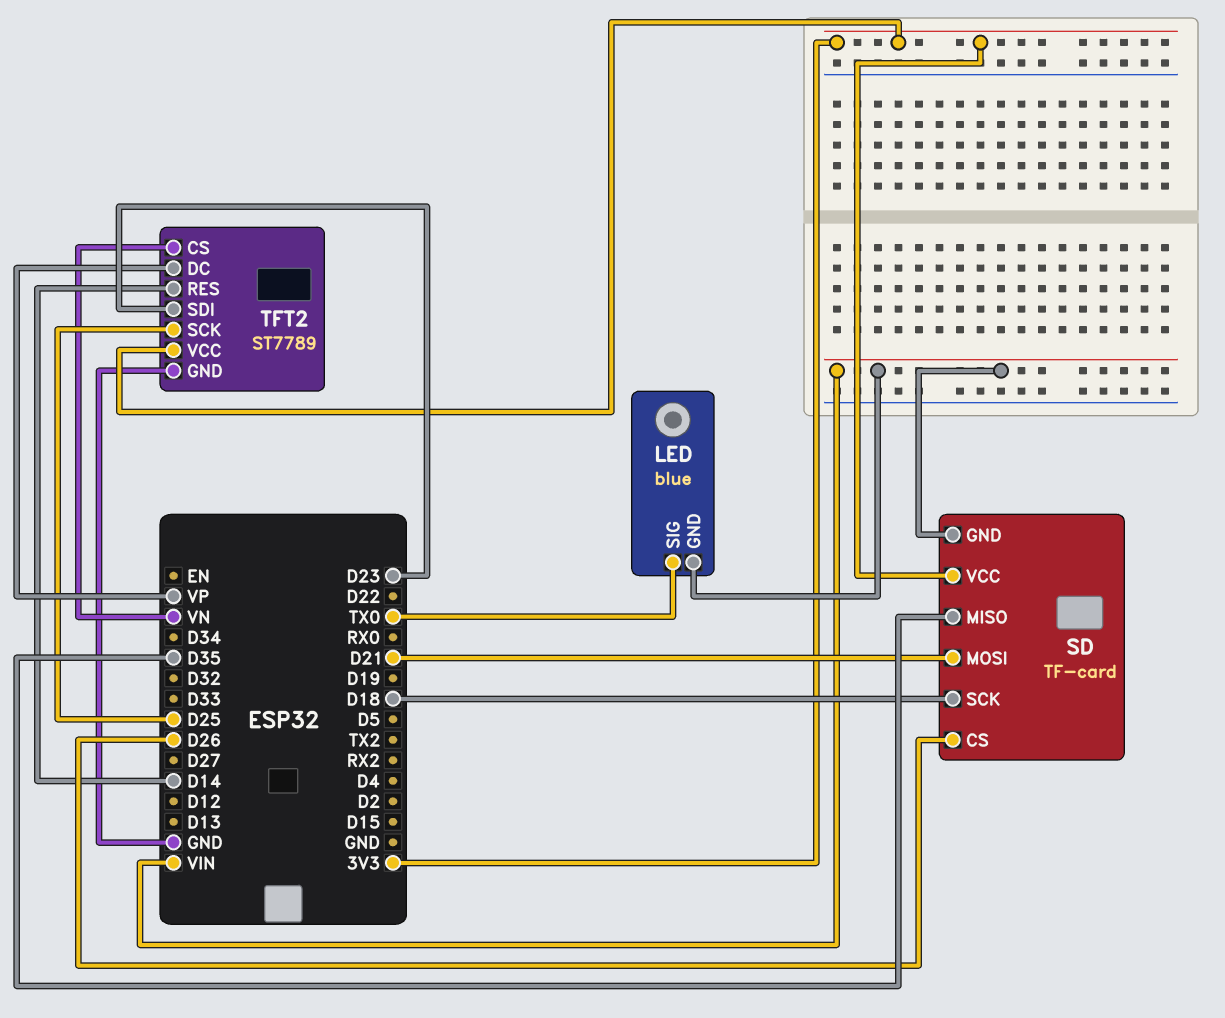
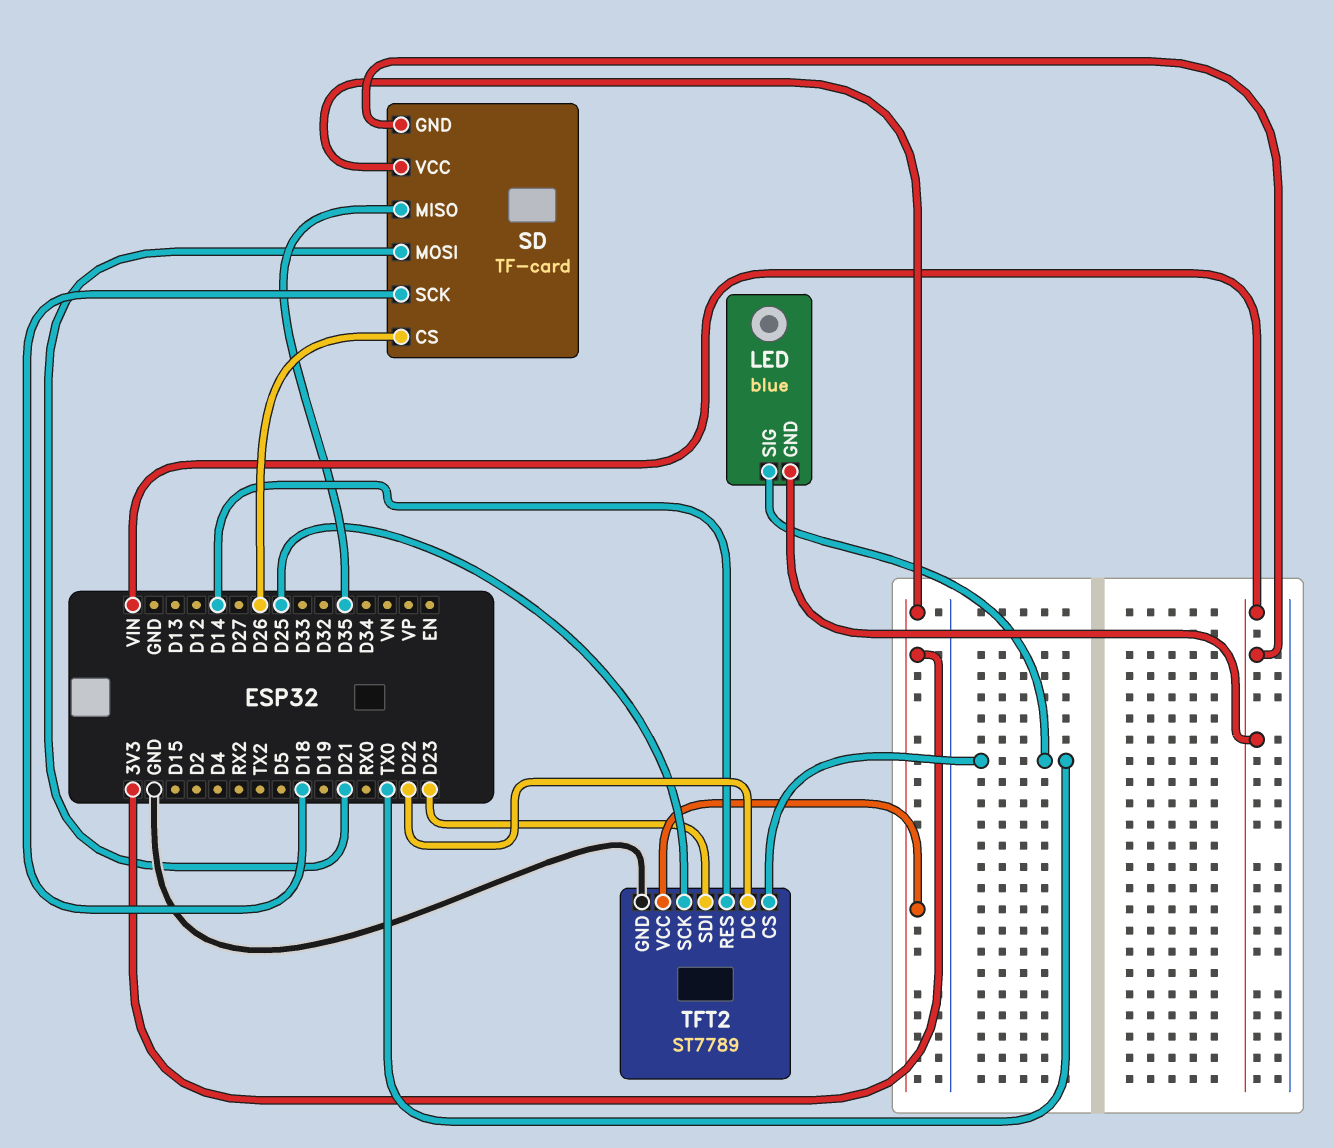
TFT2 pin CS: VN -> TX0
TFT2 pin DC: VP -> D22

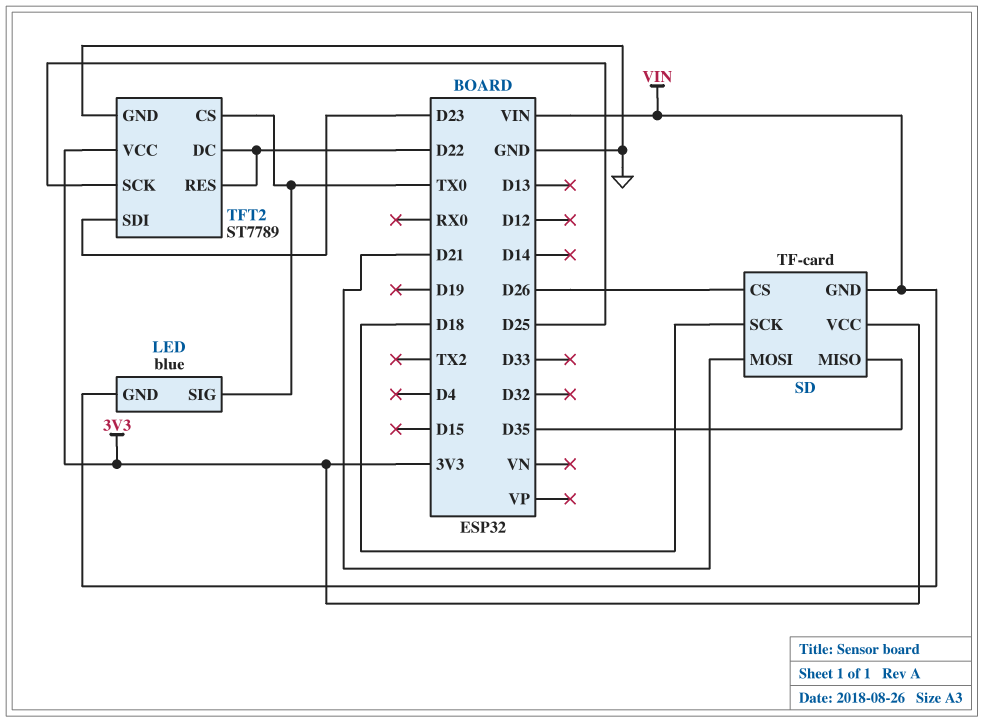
TFT2 pin RES: D14 -> D22

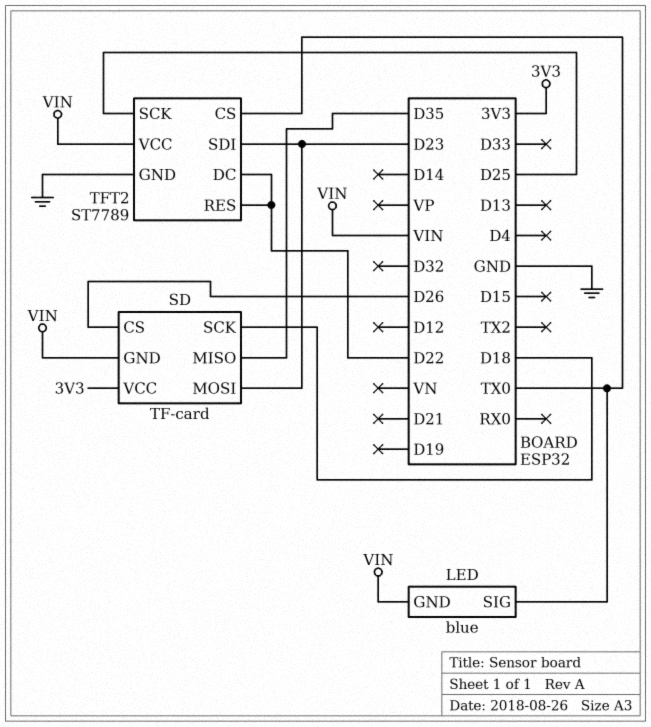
SD pin MOSI: D21 -> D23
TFT2 pin VCC: 3V3 -> VIN

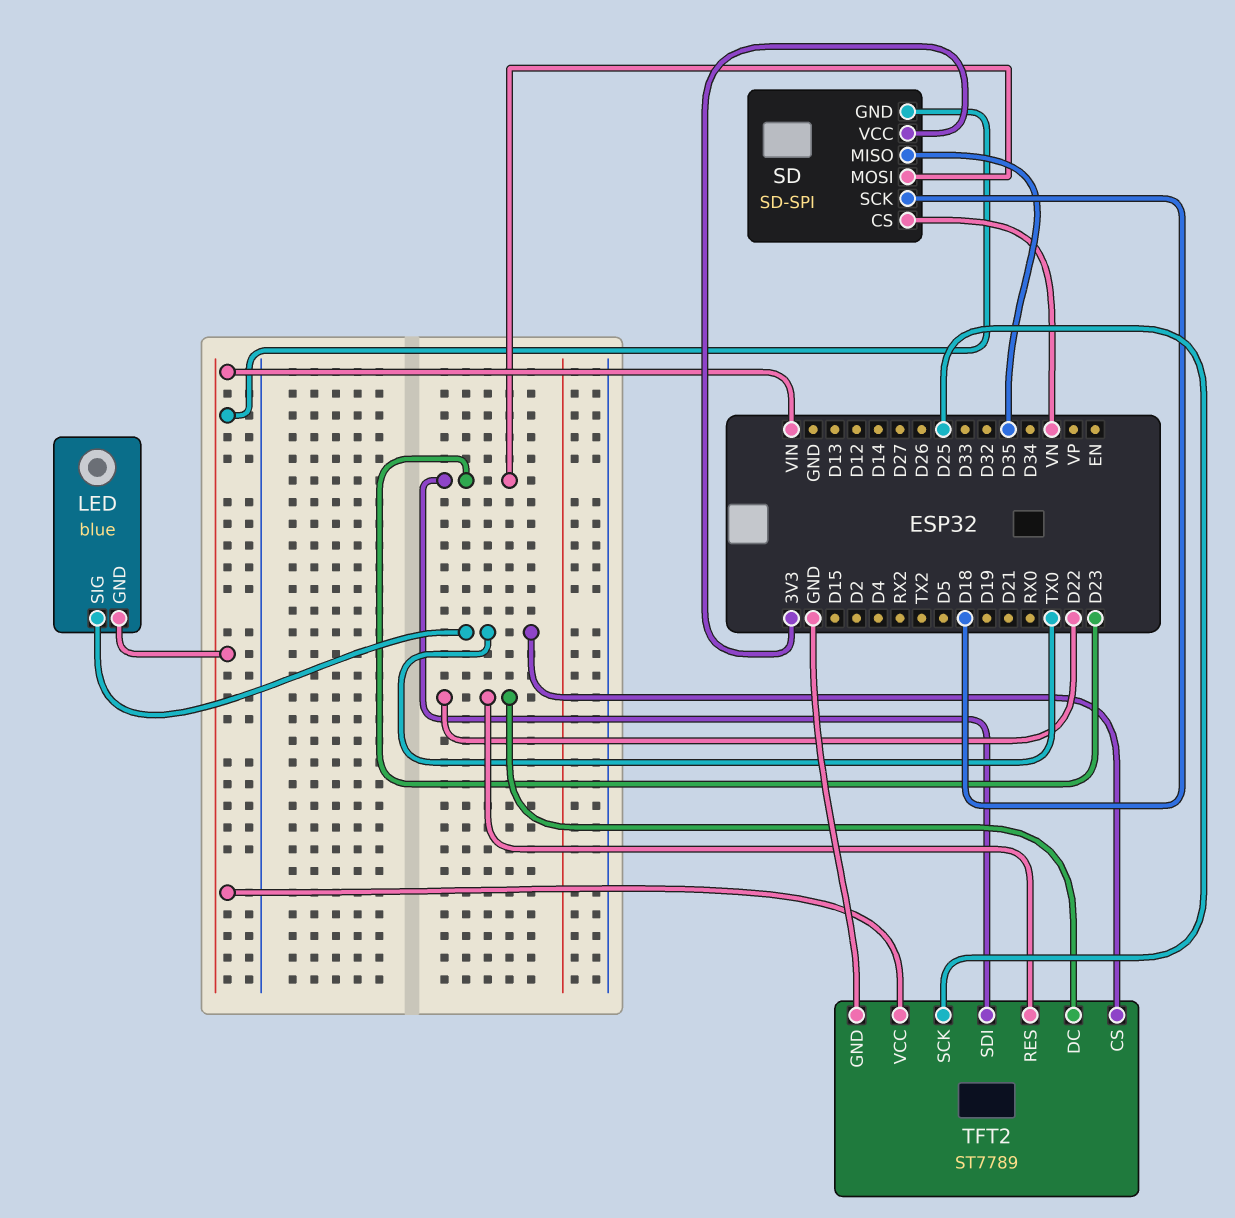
SD: TF-card -> SD-SPI
SD pin CS: D26 -> VN

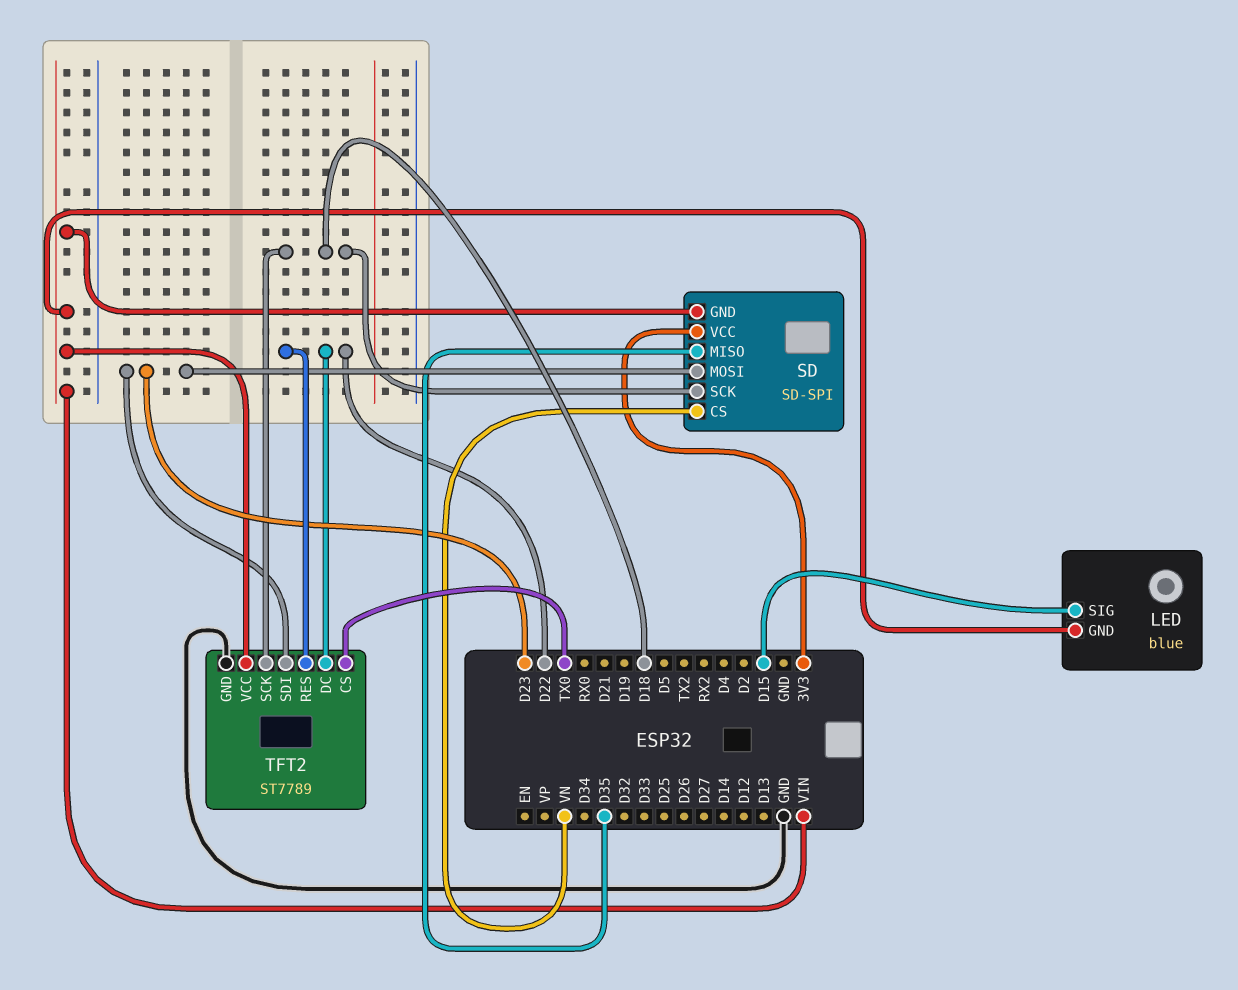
LED pin SIG: TX0 -> D15
TFT2 pin SCK: D25 -> D18

